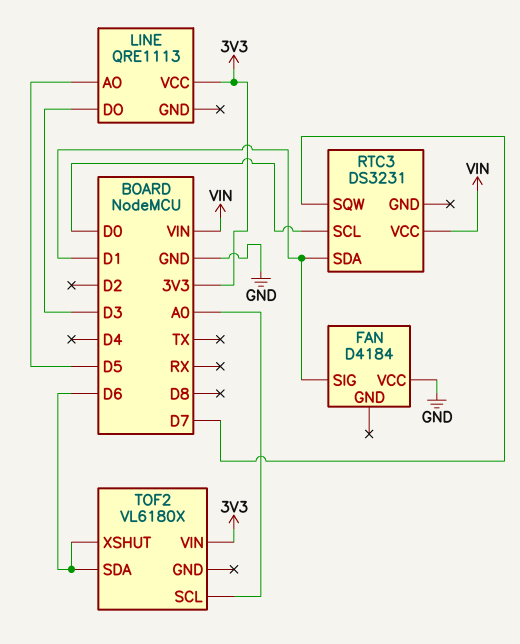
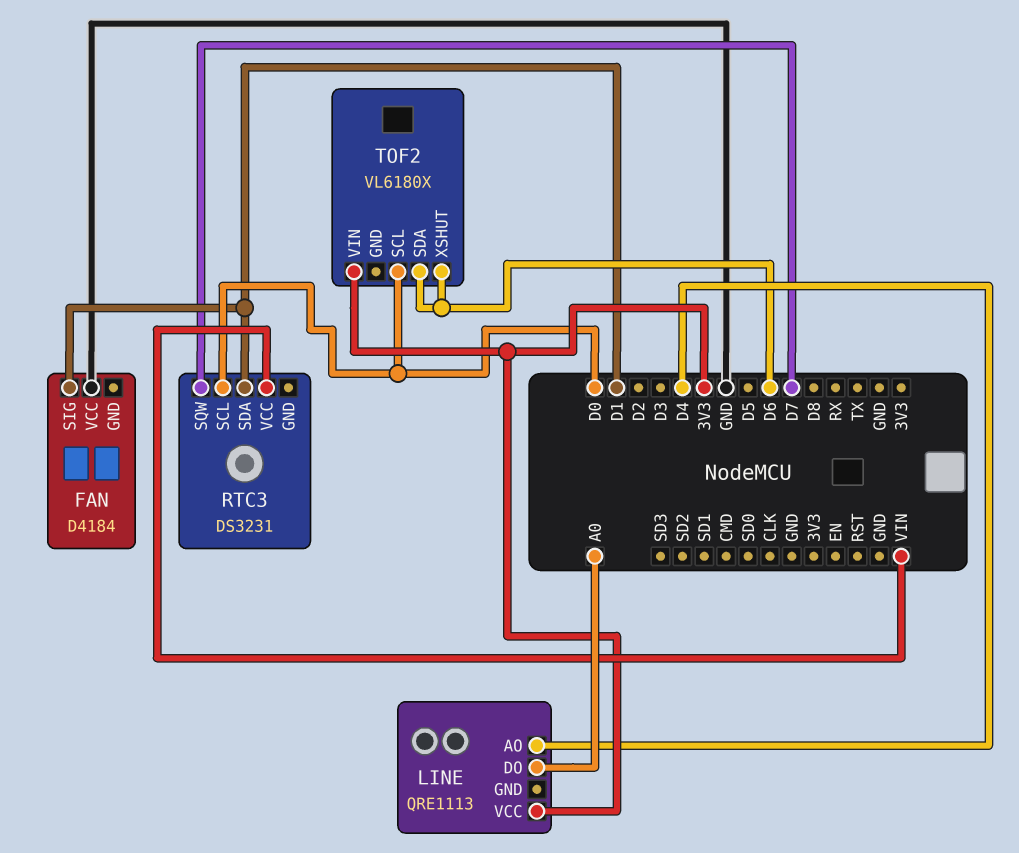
LINE pin AO: D5 -> D4
LINE pin DO: D3 -> A0
TOF2 pin SCL: A0 -> D0

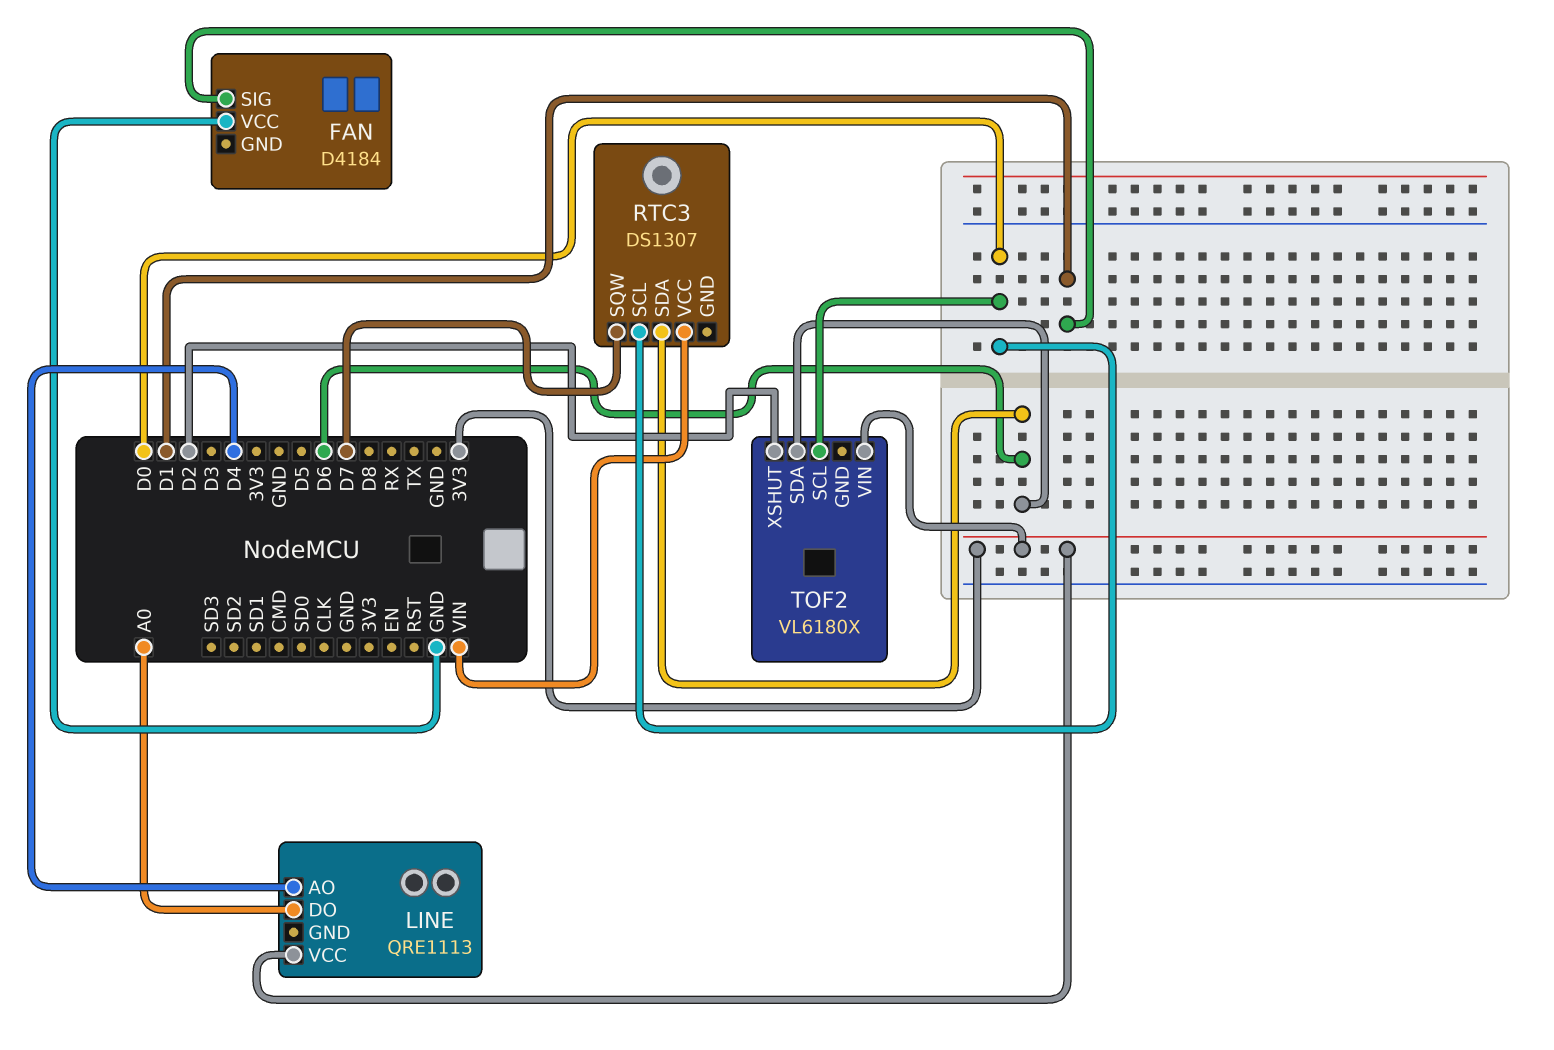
RTC3: DS3231 -> DS1307
RTC3 pin SDA: D1 -> D6
TOF2 pin XSHUT: D6 -> D2

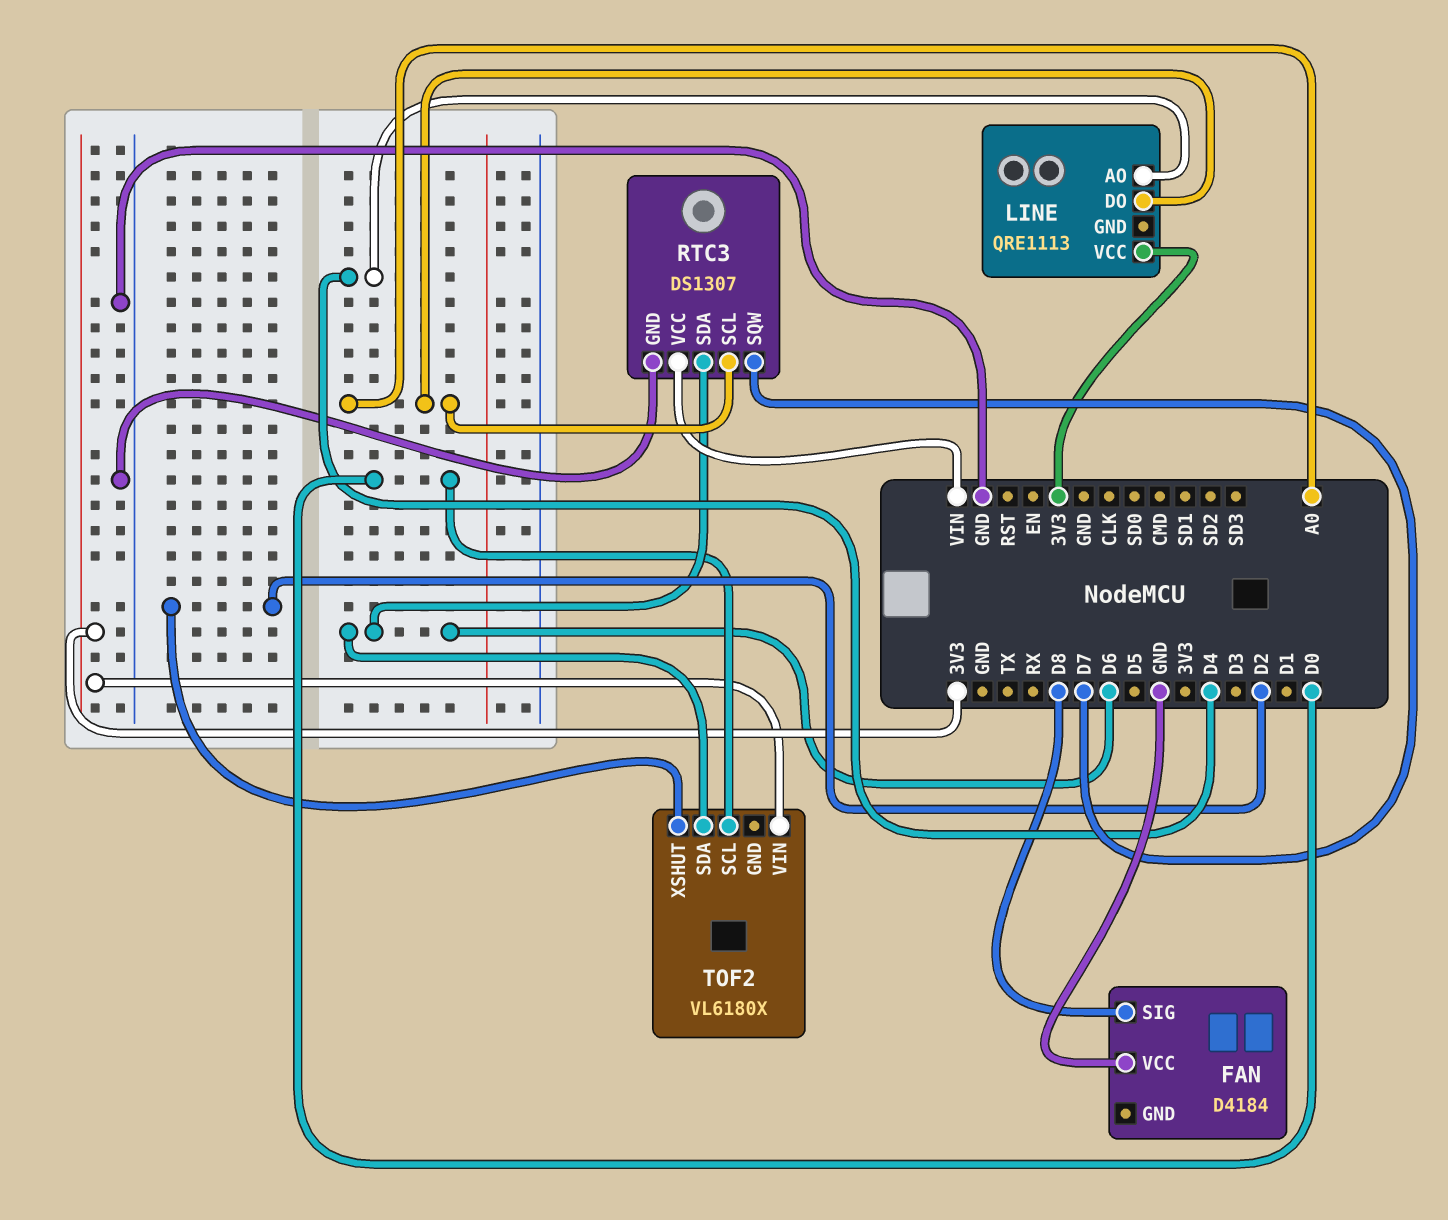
FAN pin SIG: D1 -> D8
RTC3 pin GND: none -> GND
RTC3 pin SCL: D0 -> A0

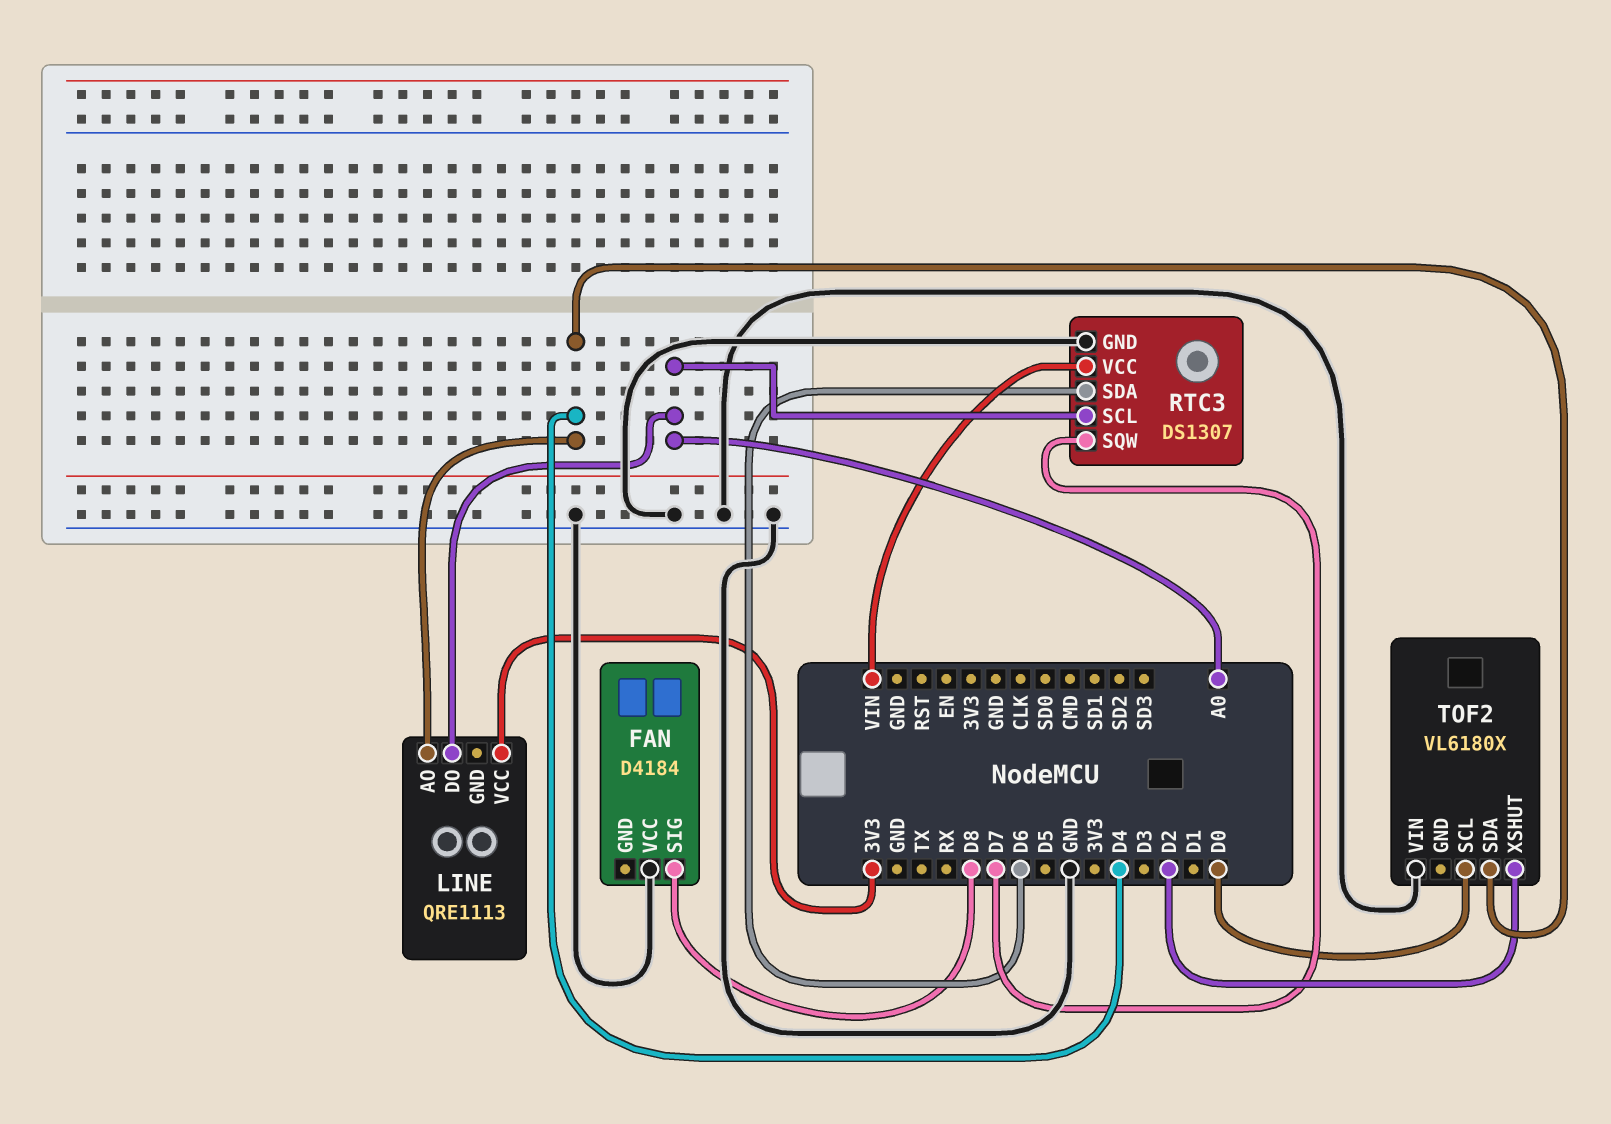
TOF2 pin SDA: D6 -> D4
TOF2 pin VIN: 3V3 -> GND

